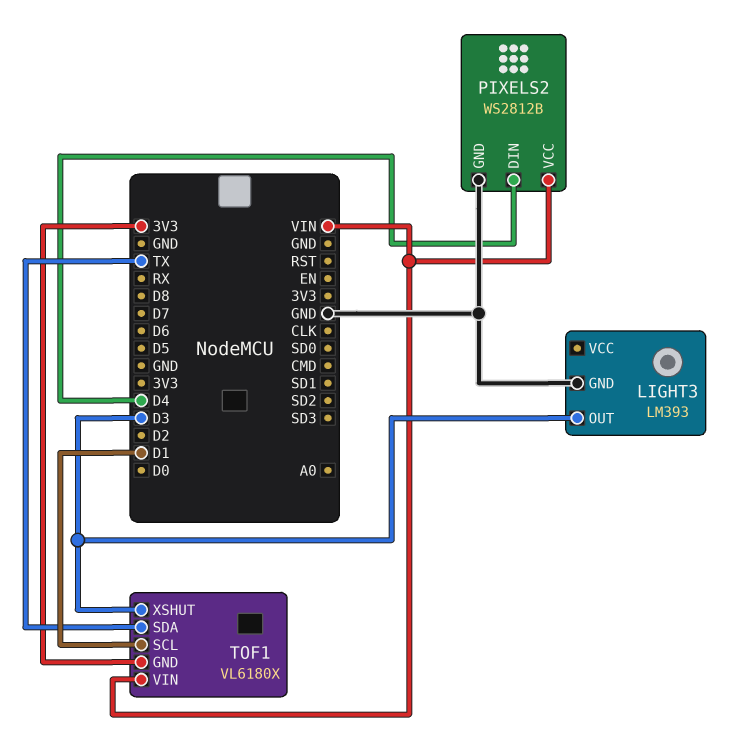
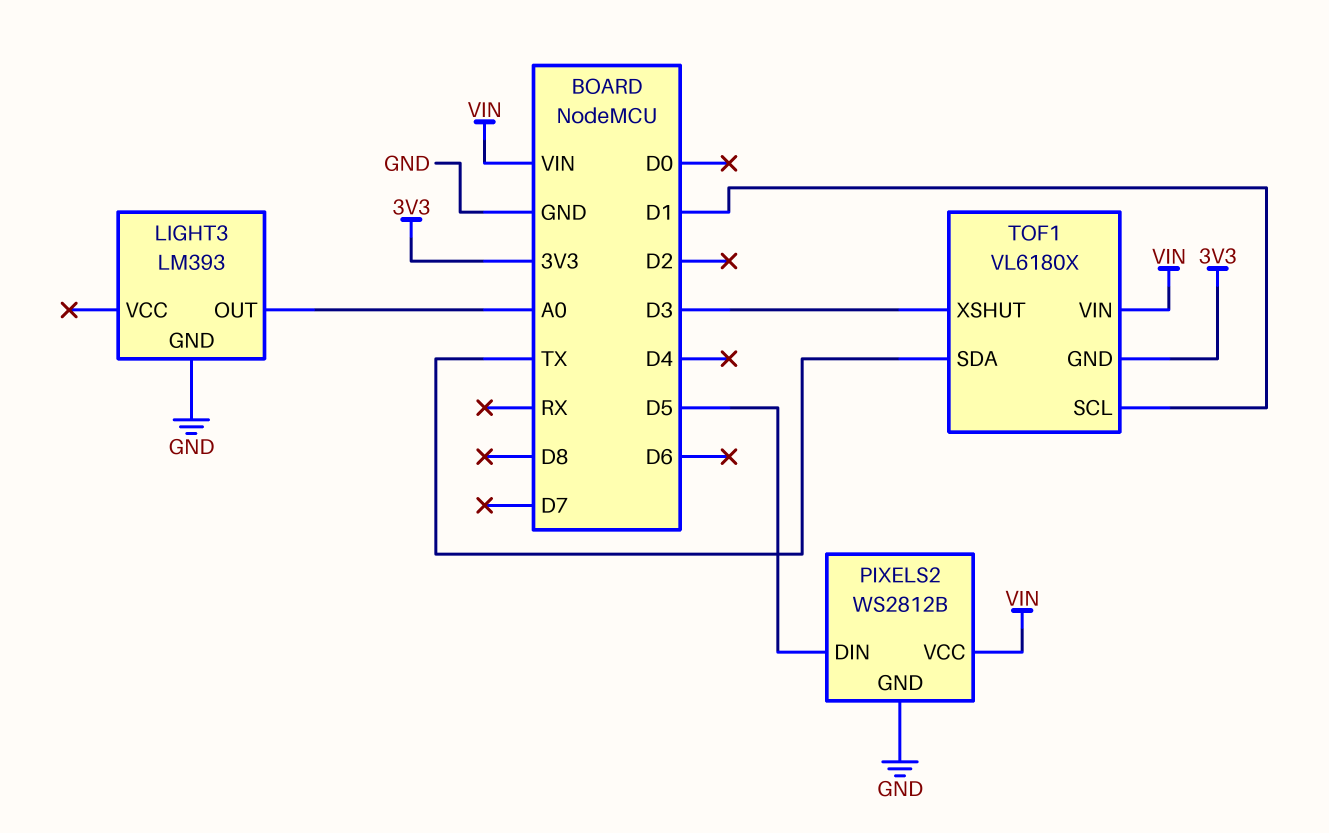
LIGHT3 pin OUT: D3 -> A0
PIXELS2 pin DIN: D4 -> D5

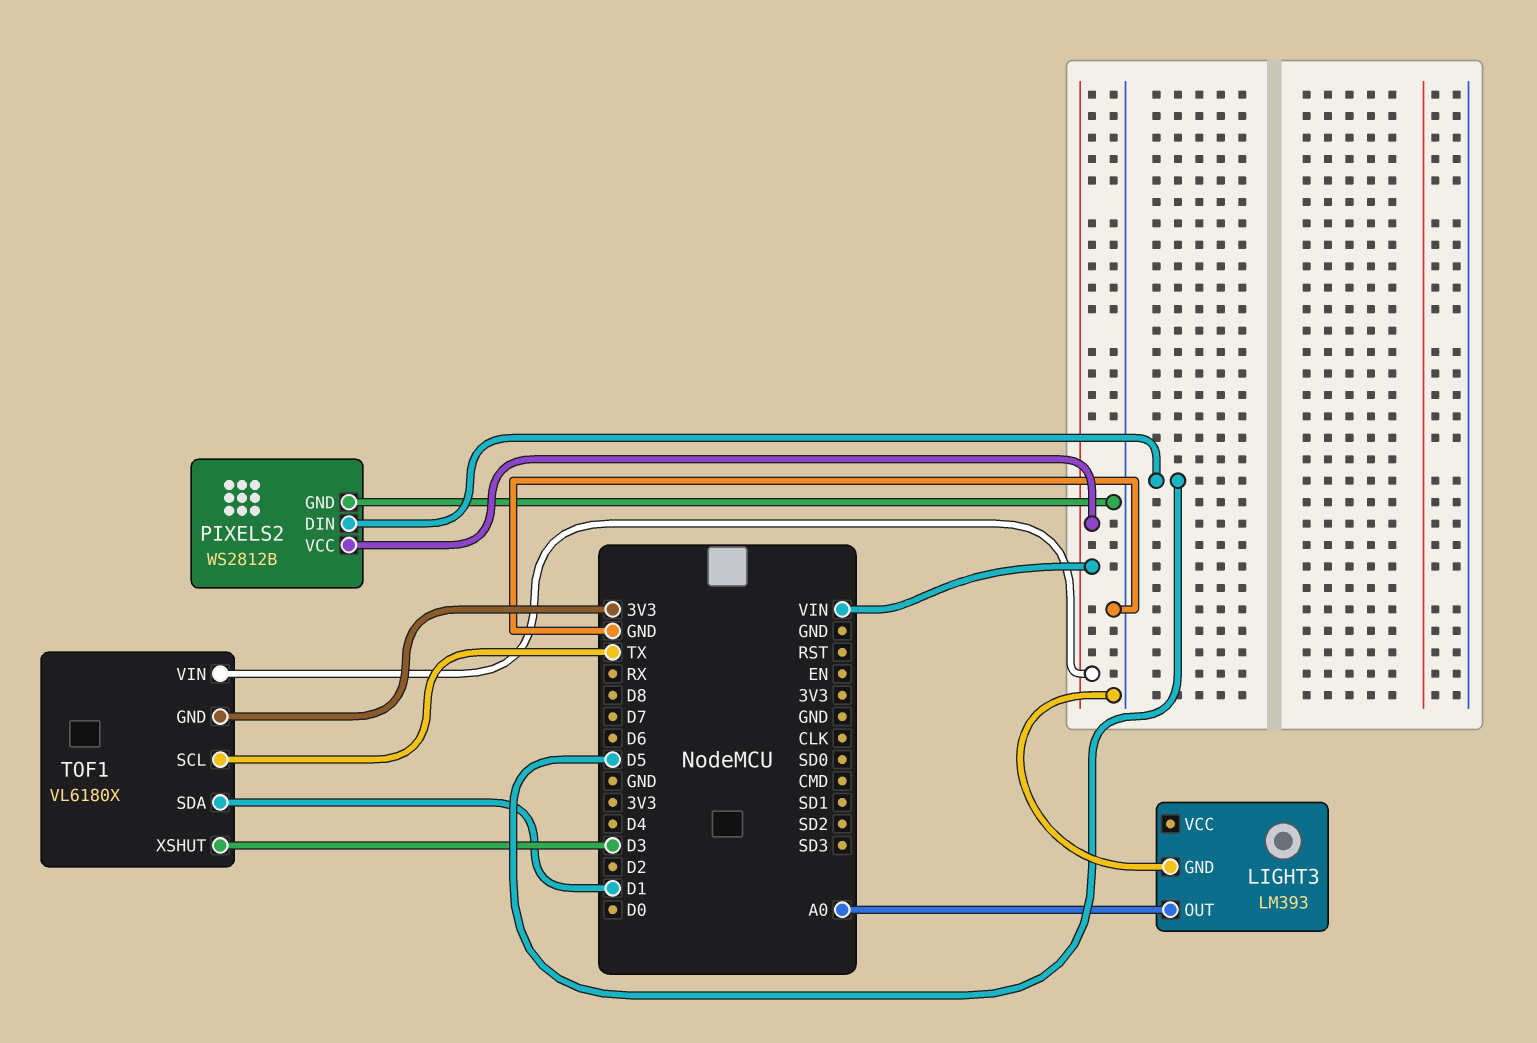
TOF1 pin SCL: D1 -> TX
TOF1 pin SDA: TX -> D1

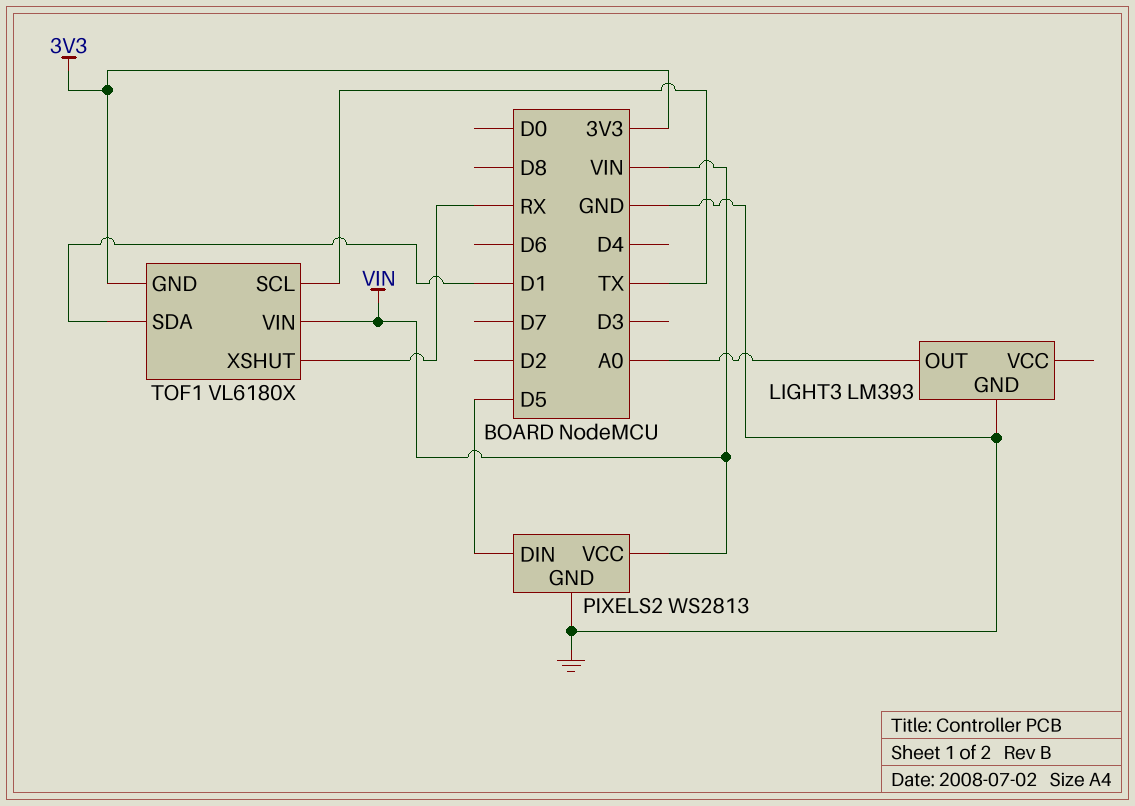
PIXELS2: WS2812B -> WS2813
TOF1 pin XSHUT: D3 -> RX

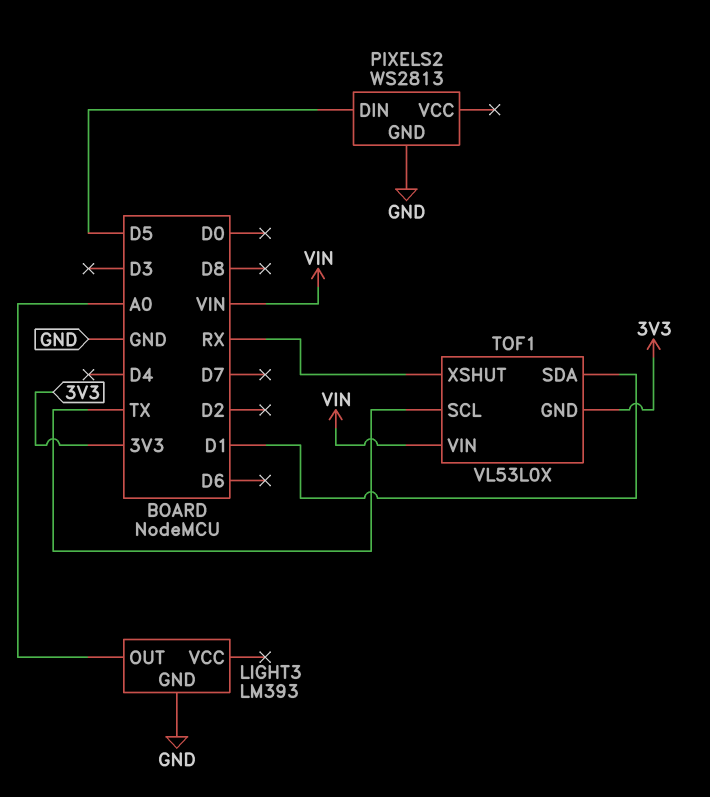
PIXELS2 pin VCC: VIN -> none
TOF1: VL6180X -> VL53L0X

